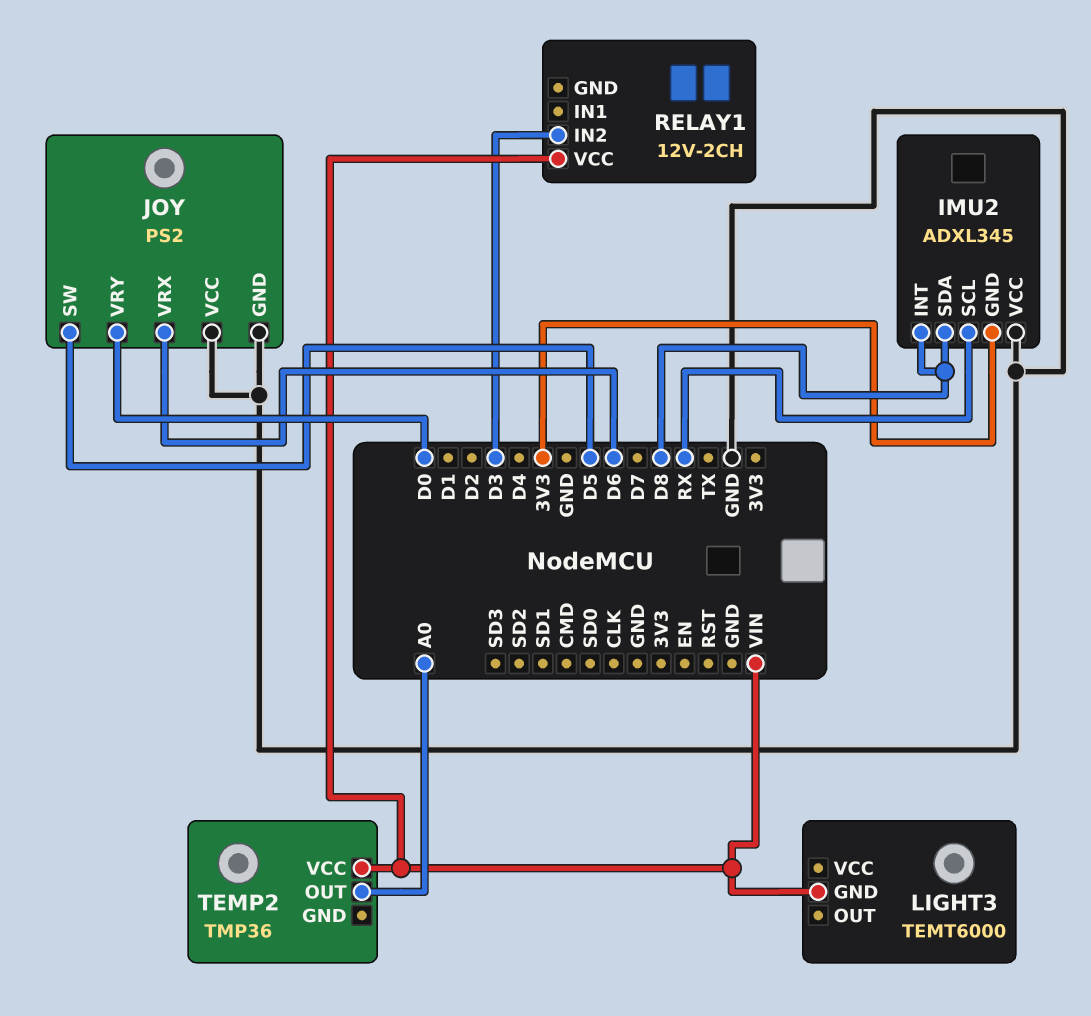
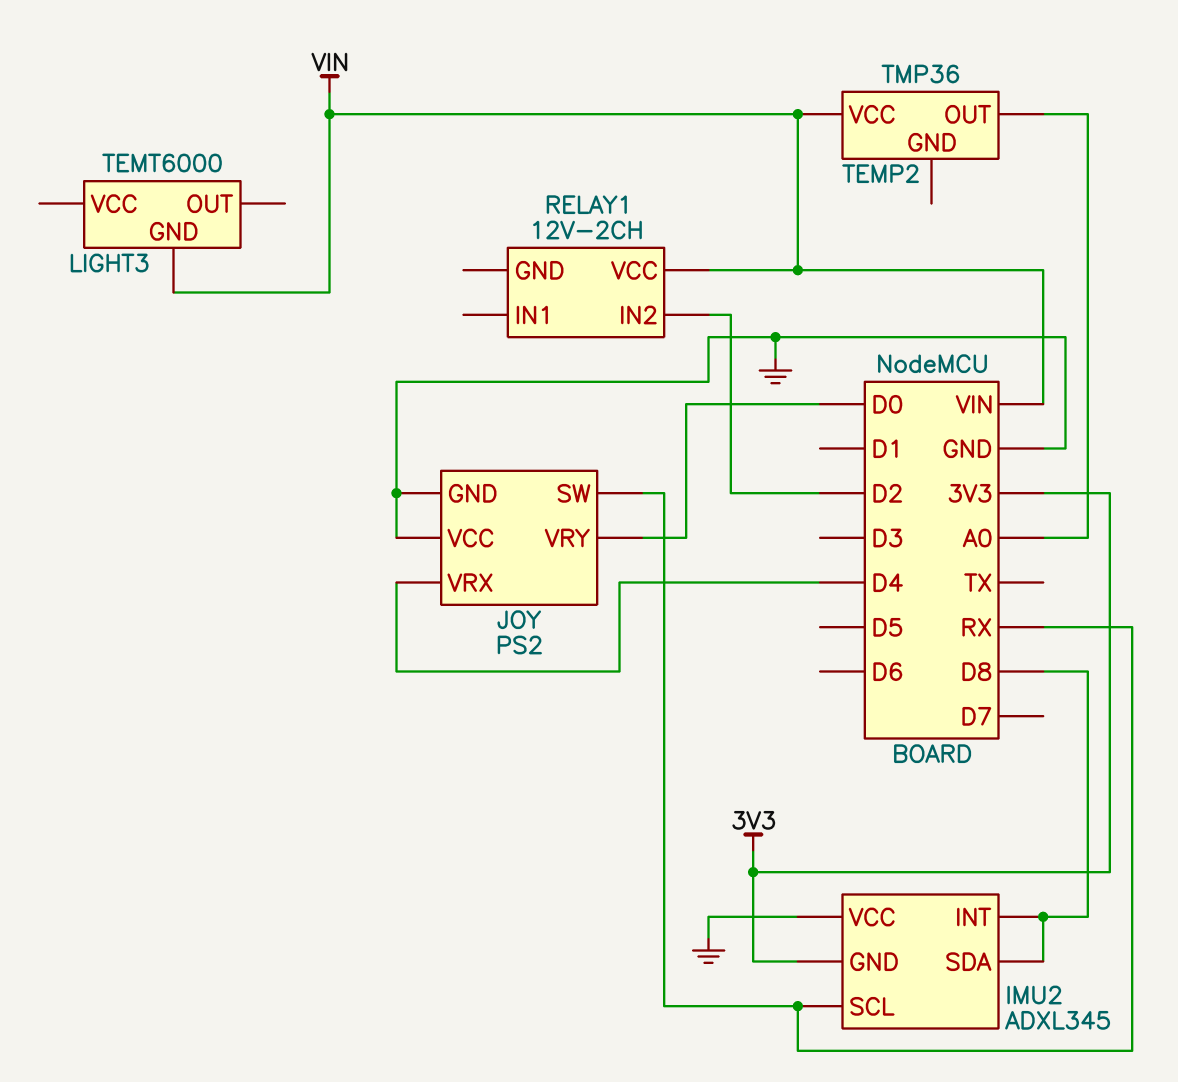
JOY pin SW: D5 -> RX
JOY pin VRX: D6 -> D4
RELAY1 pin IN2: D3 -> D2

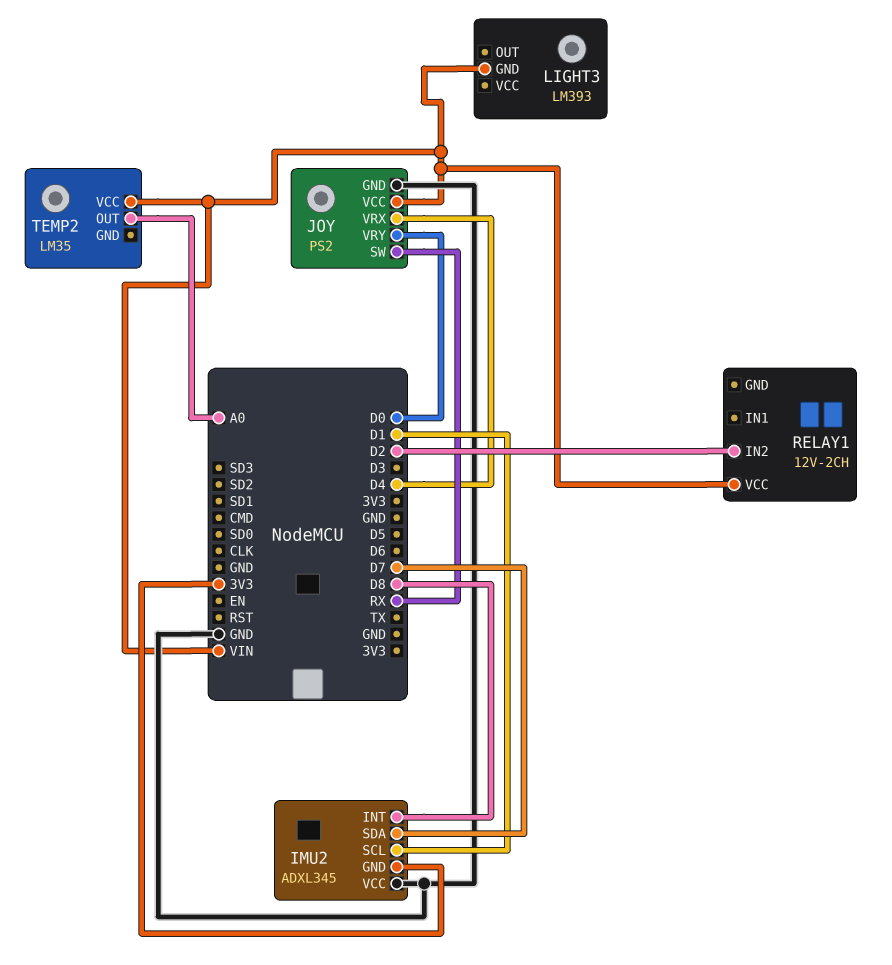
IMU2 pin SCL: RX -> D1
IMU2 pin SDA: D8 -> D7
JOY pin VCC: GND -> VIN
LIGHT3: TEMT6000 -> LM393
TEMP2: TMP36 -> LM35

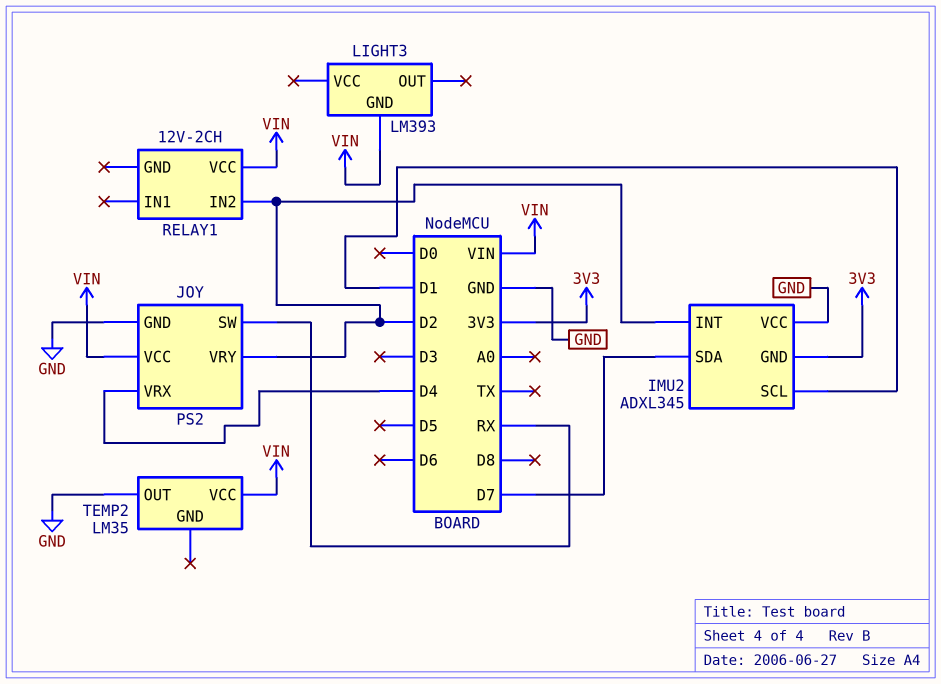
IMU2 pin INT: D8 -> D2
JOY pin VRY: D0 -> D2
TEMP2 pin OUT: A0 -> GND

